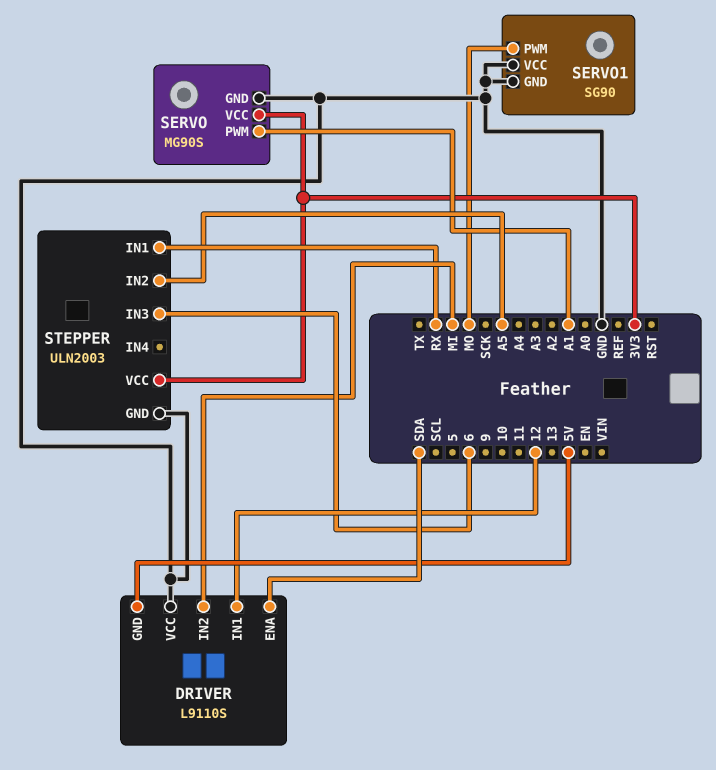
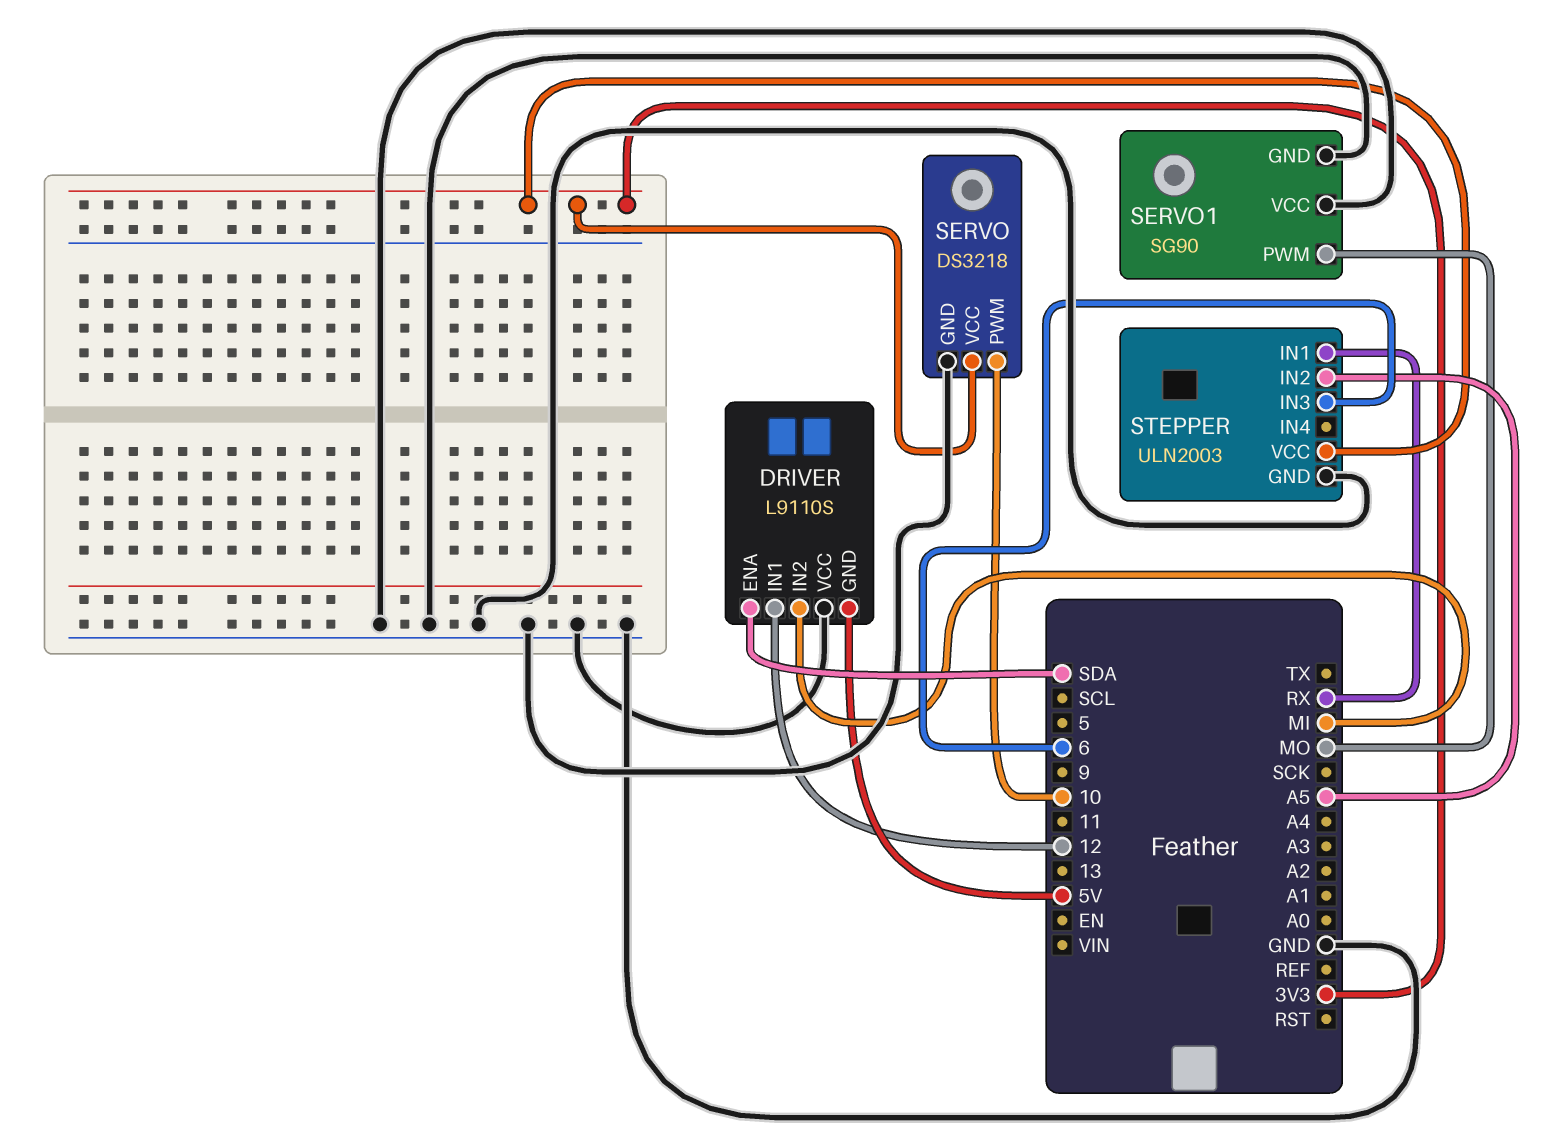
SERVO: MG90S -> DS3218
SERVO pin PWM: A1 -> 10

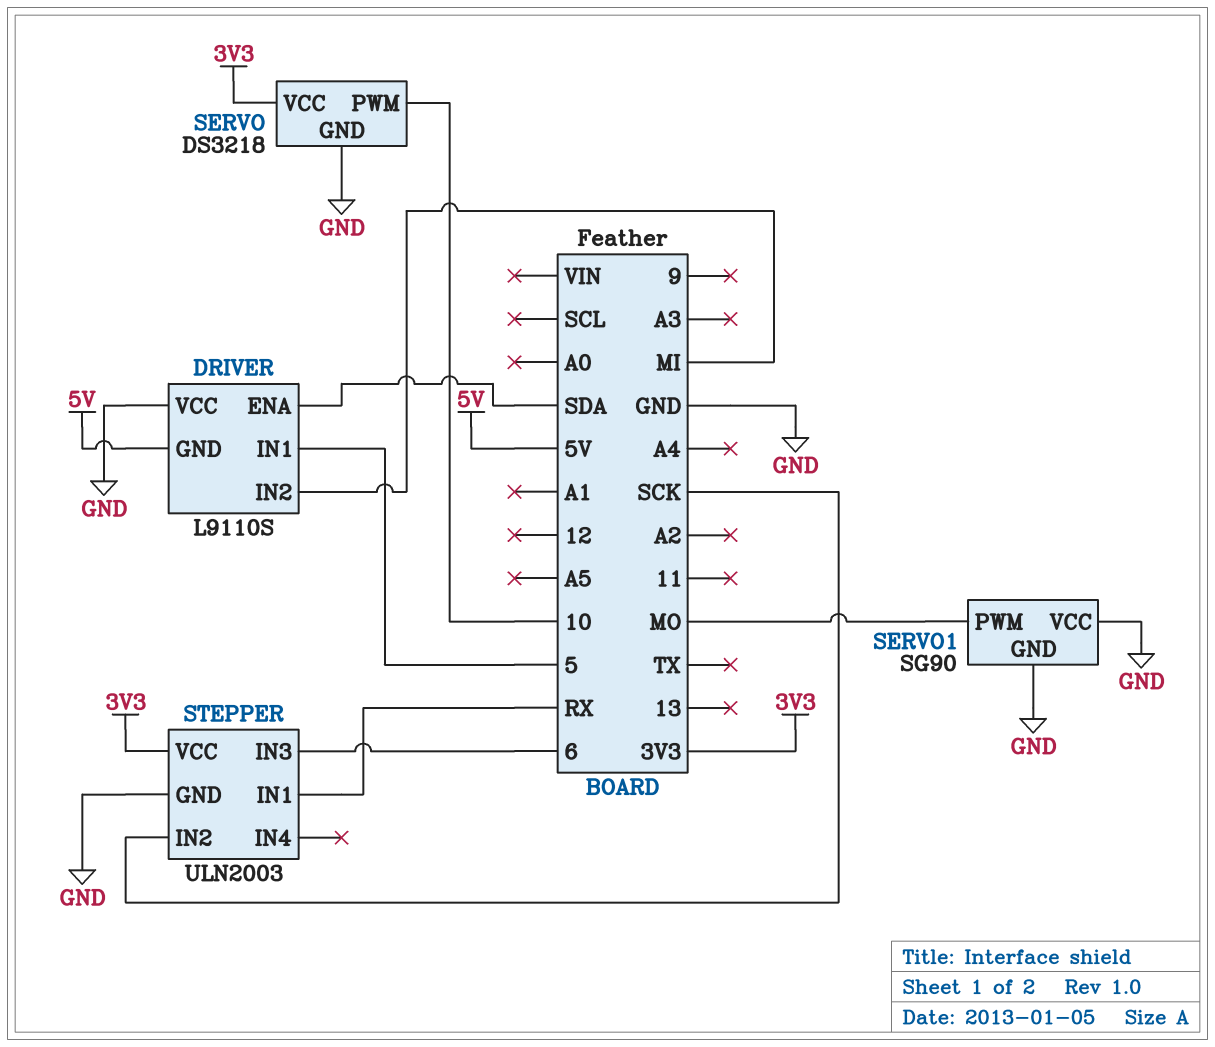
DRIVER pin IN1: 12 -> 5
STEPPER pin IN2: A5 -> SCK

